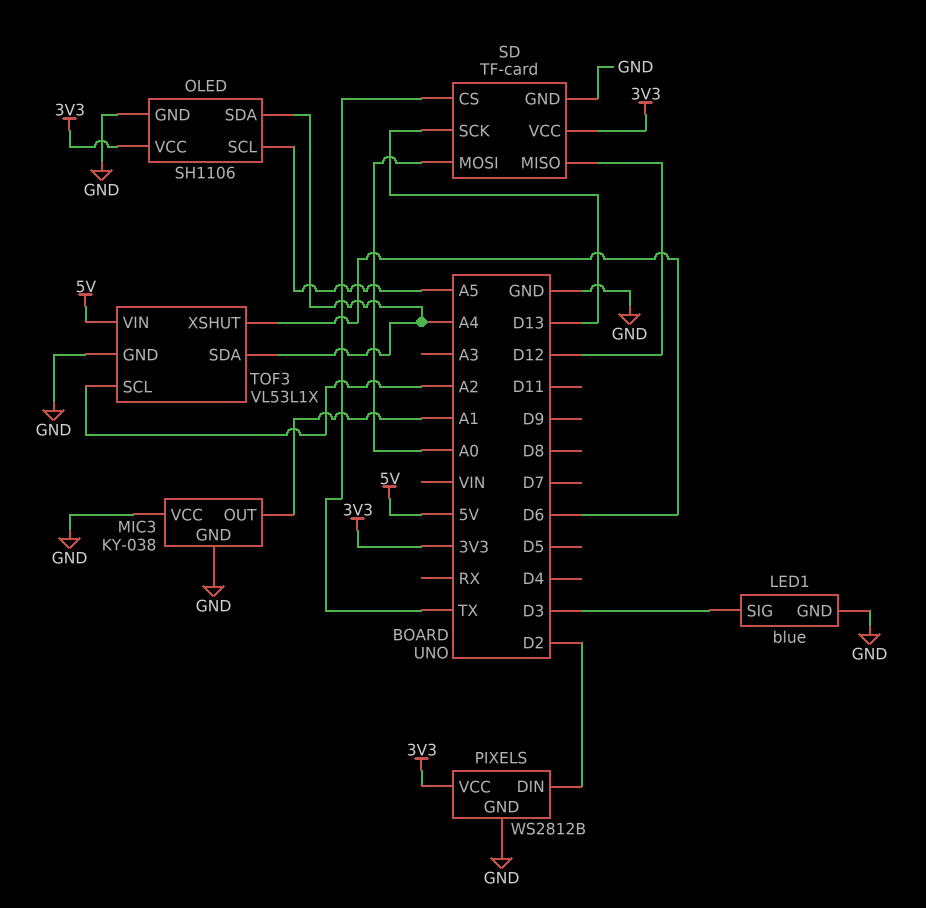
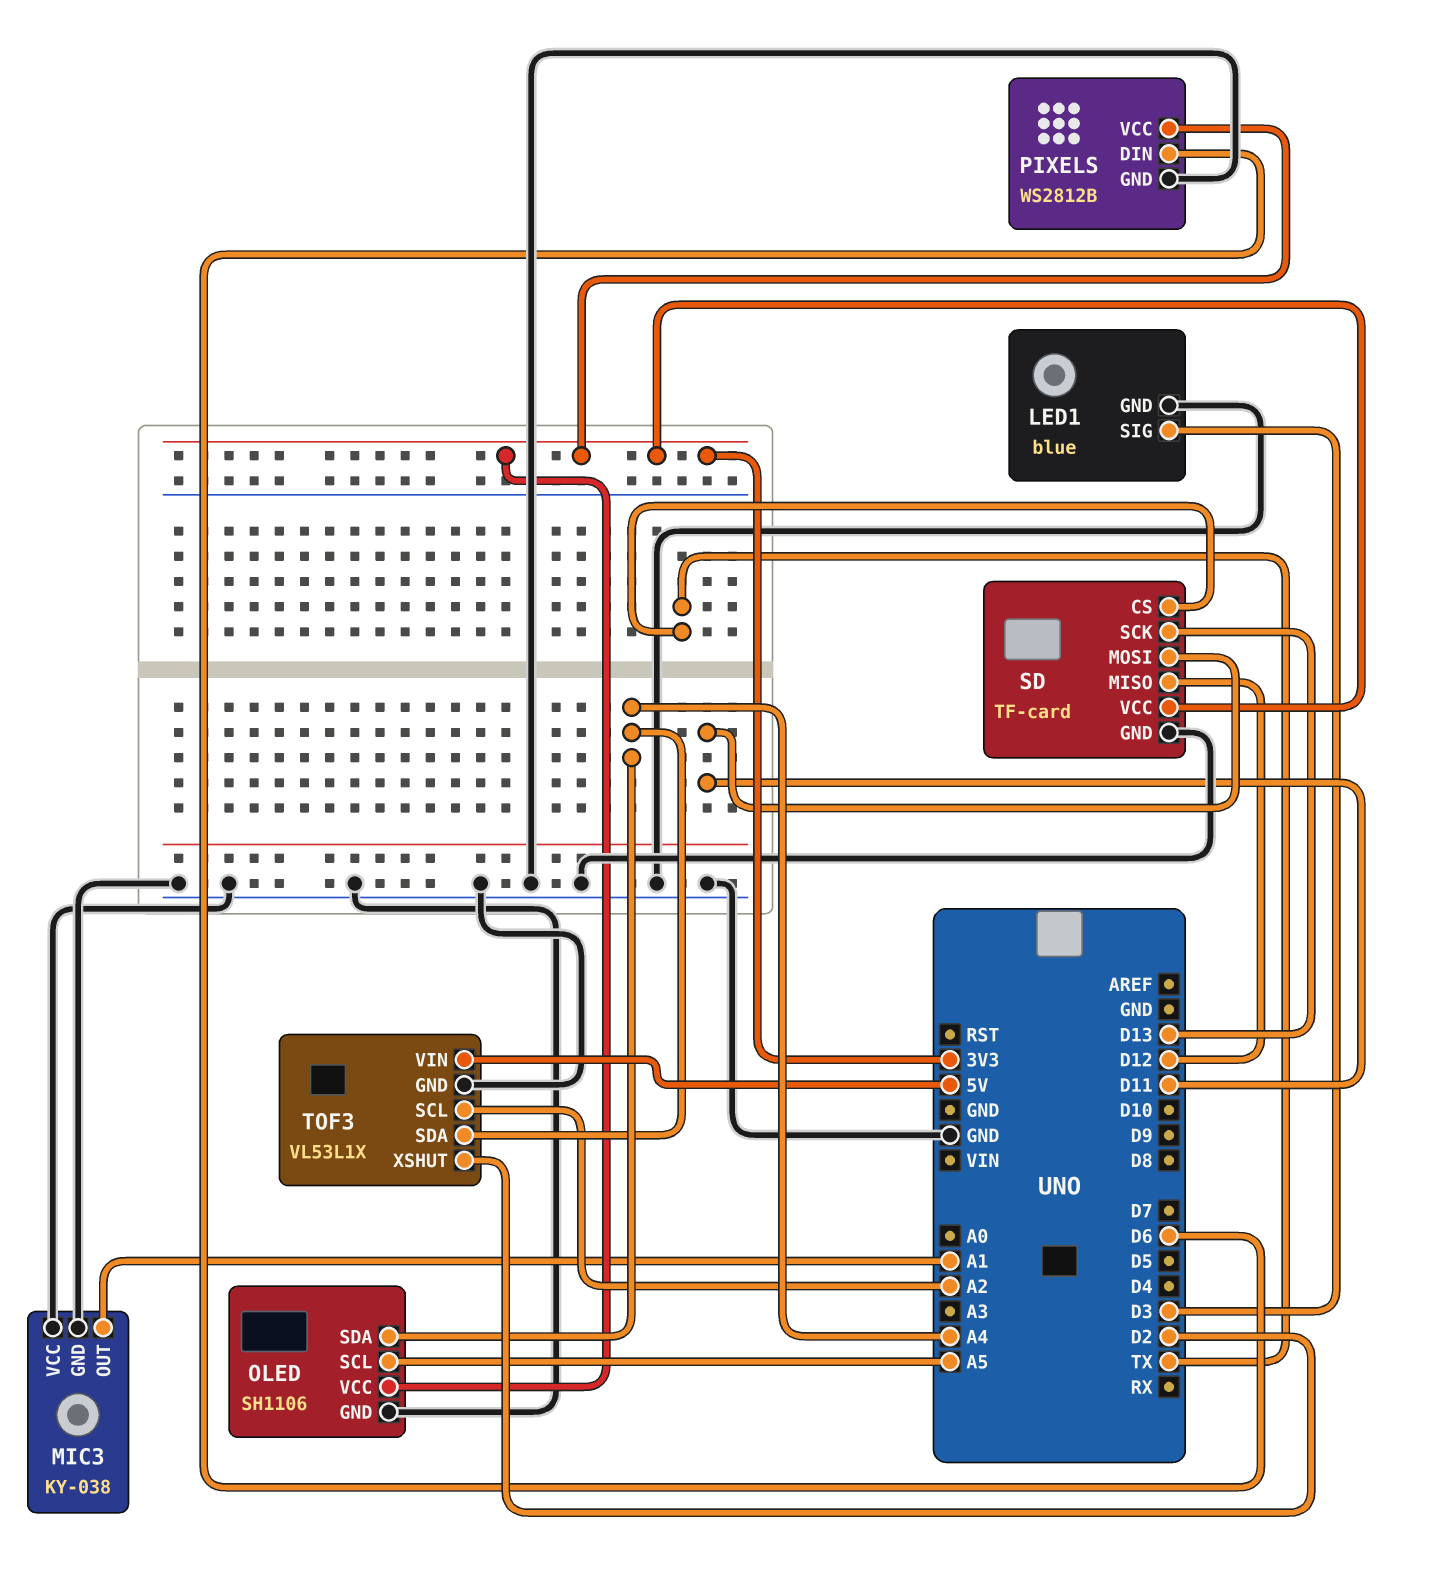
PIXELS pin DIN: D2 -> D6
SD pin MOSI: A0 -> D11
TOF3 pin XSHUT: D6 -> D2

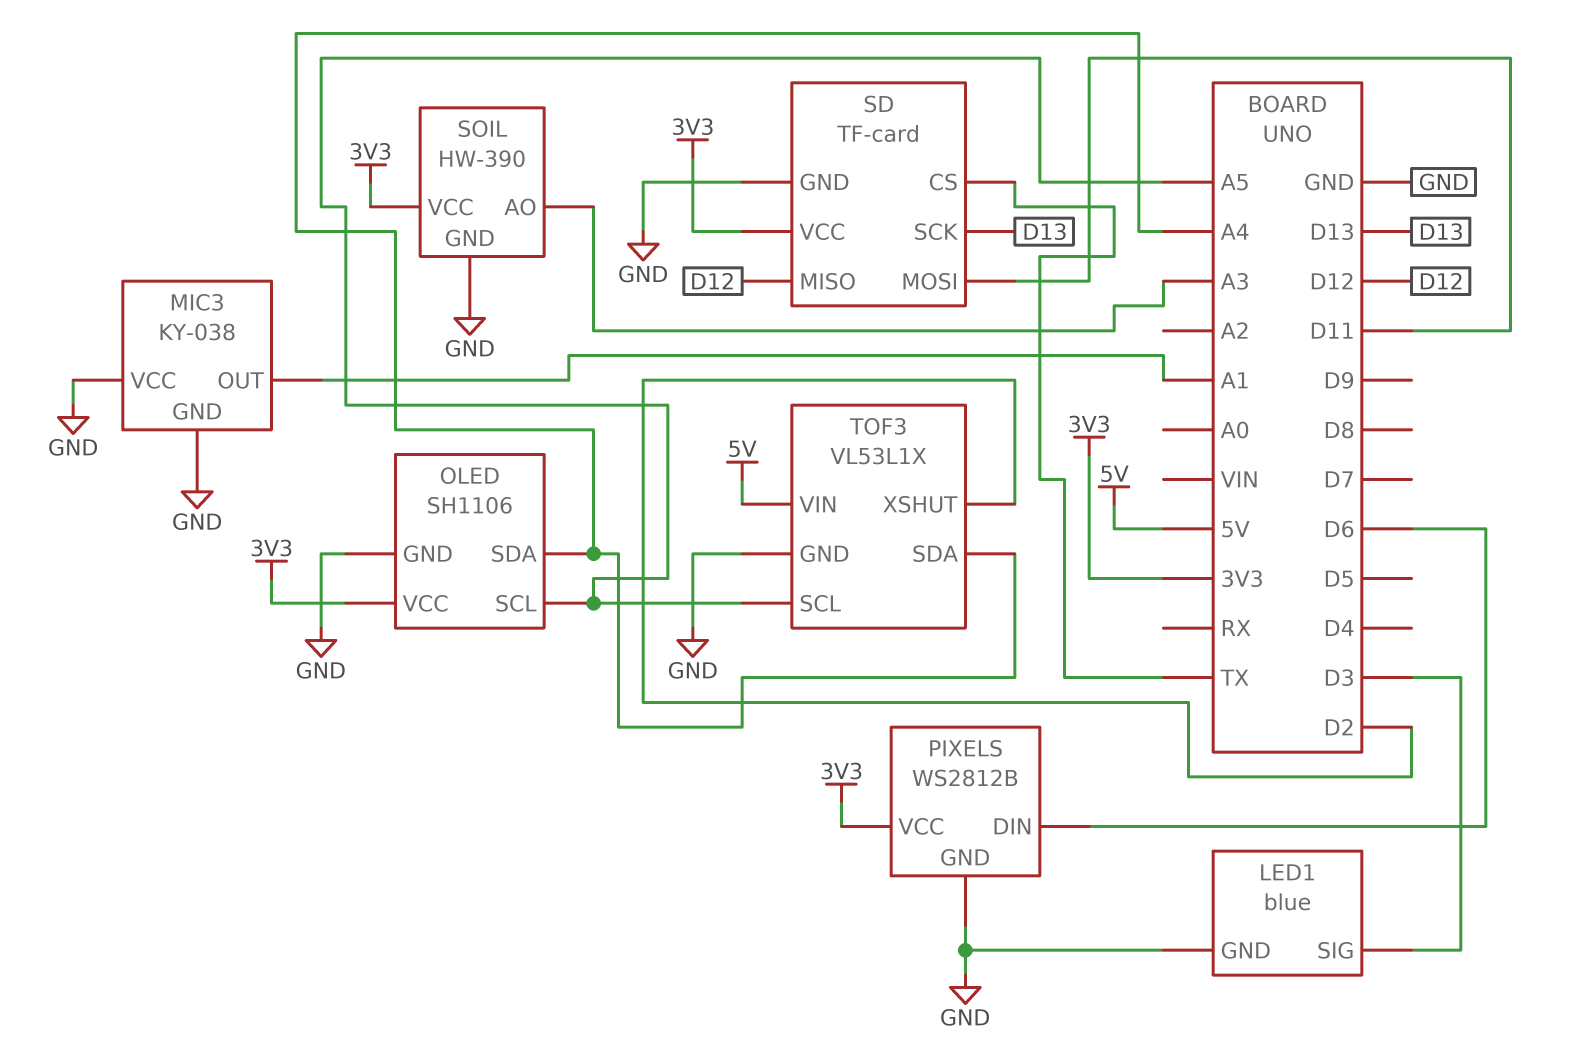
SOIL: none -> HW-390
SOIL pin AO: none -> A3
SOIL pin GND: none -> GND
SOIL pin VCC: none -> 3V3
TOF3 pin SCL: A2 -> A5

